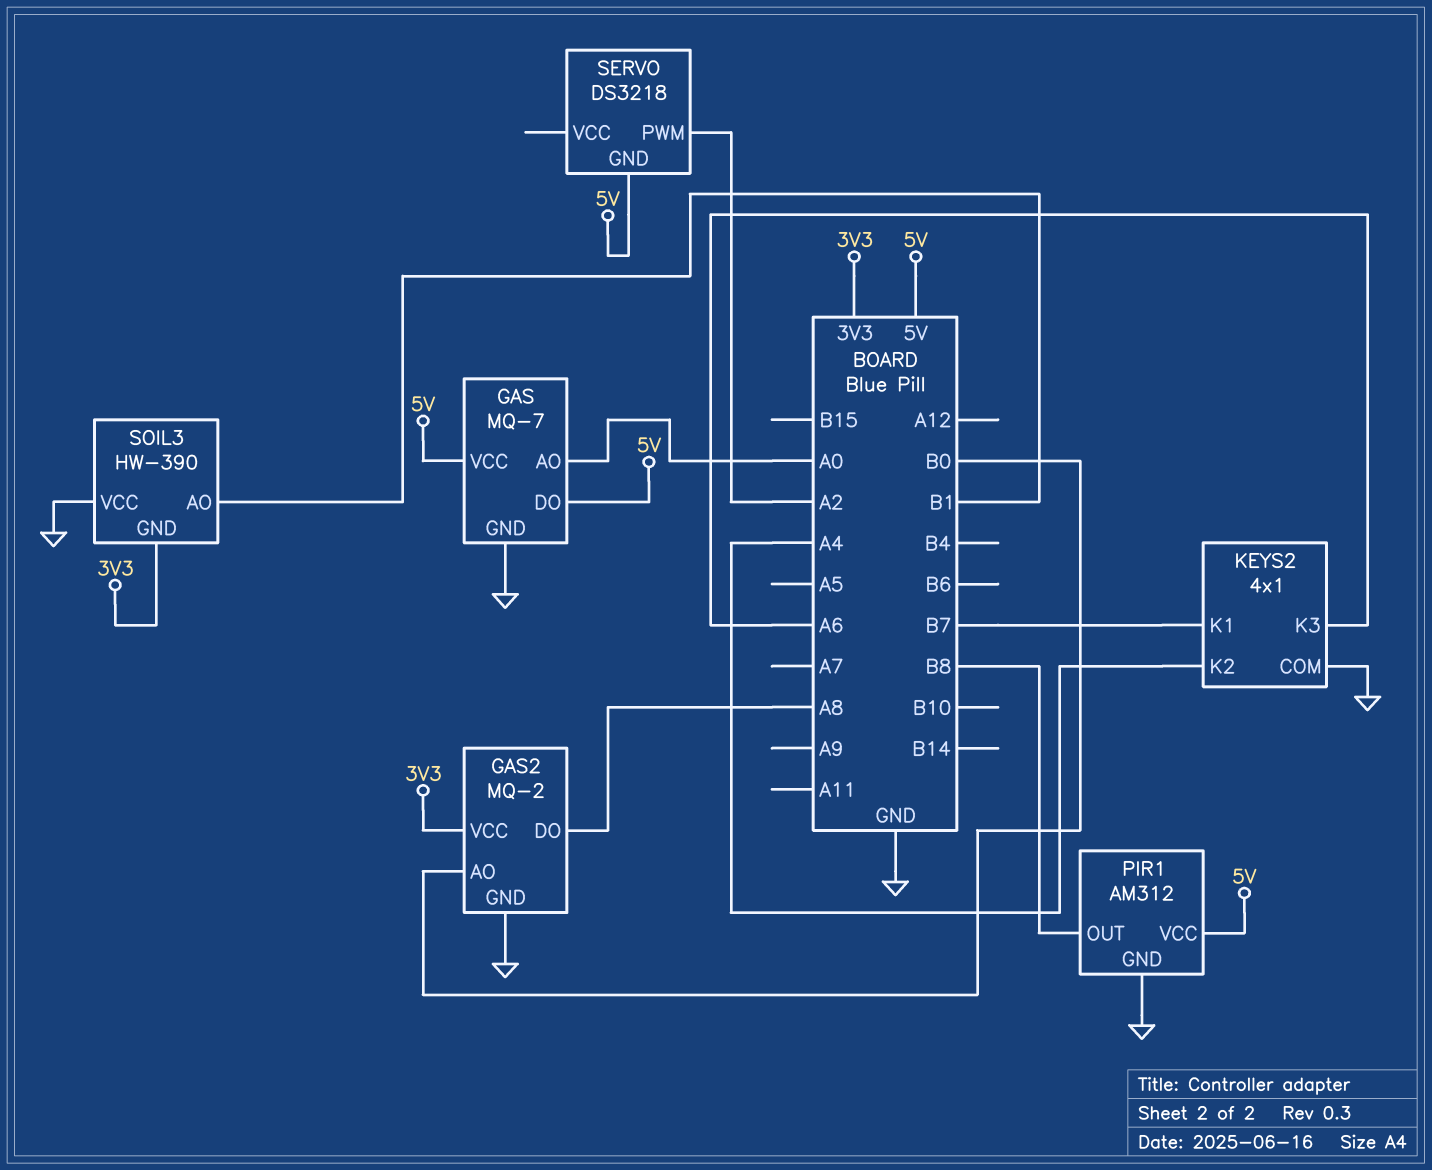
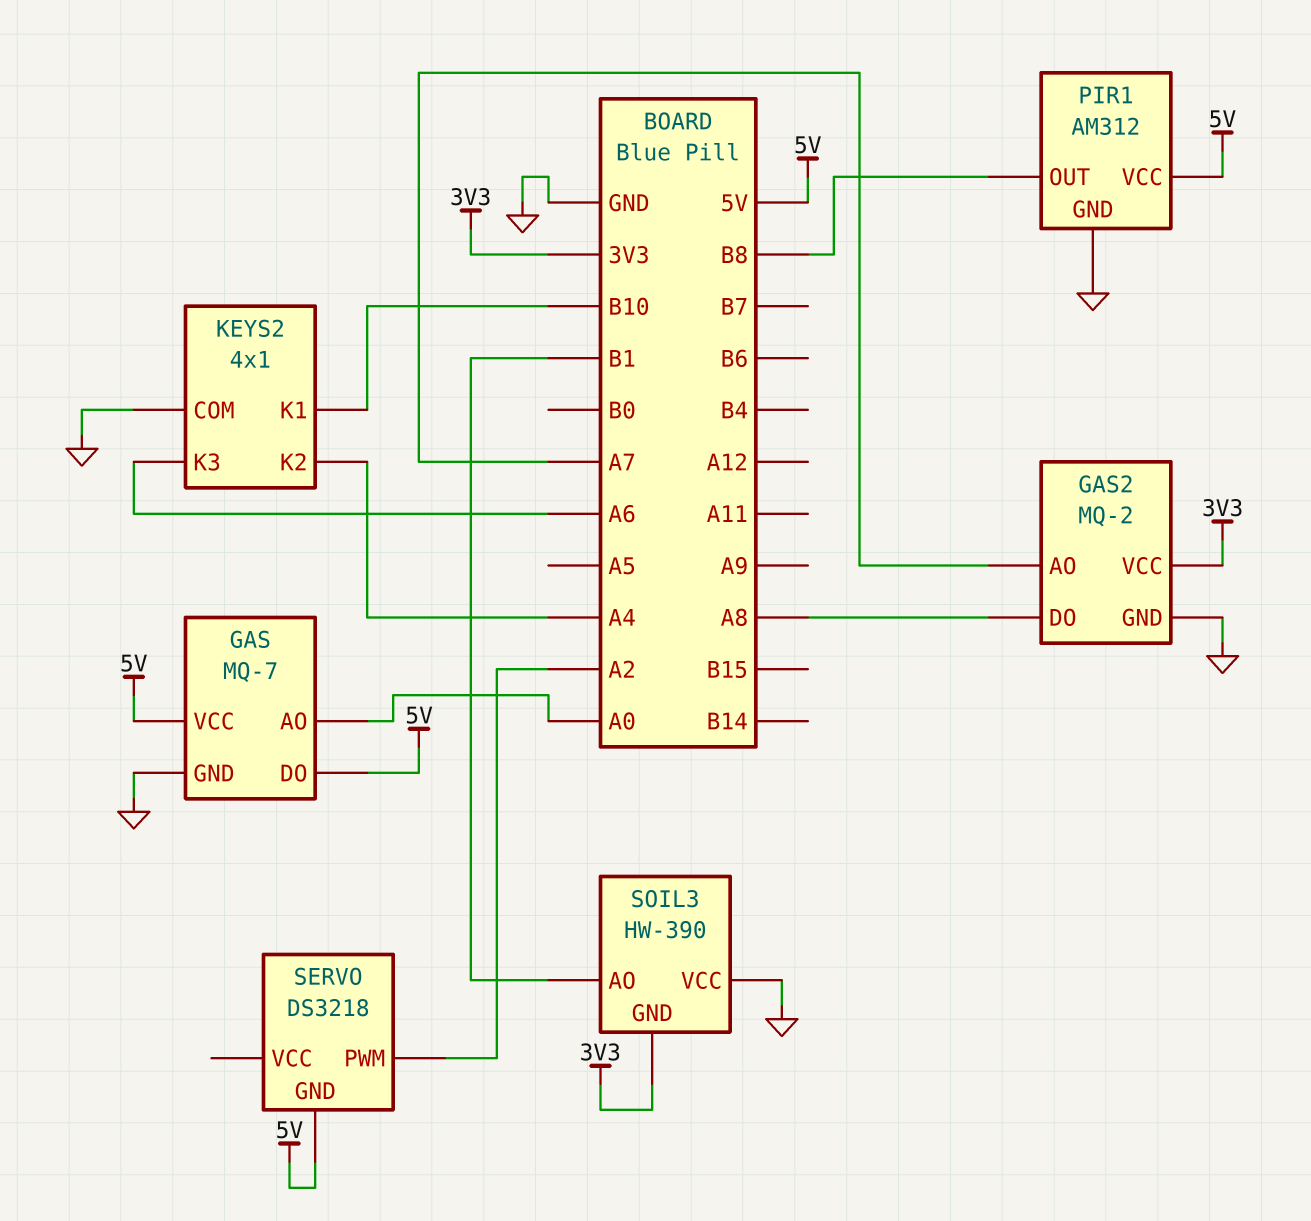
GAS2 pin AO: B0 -> A7
KEYS2 pin K1: B7 -> B10

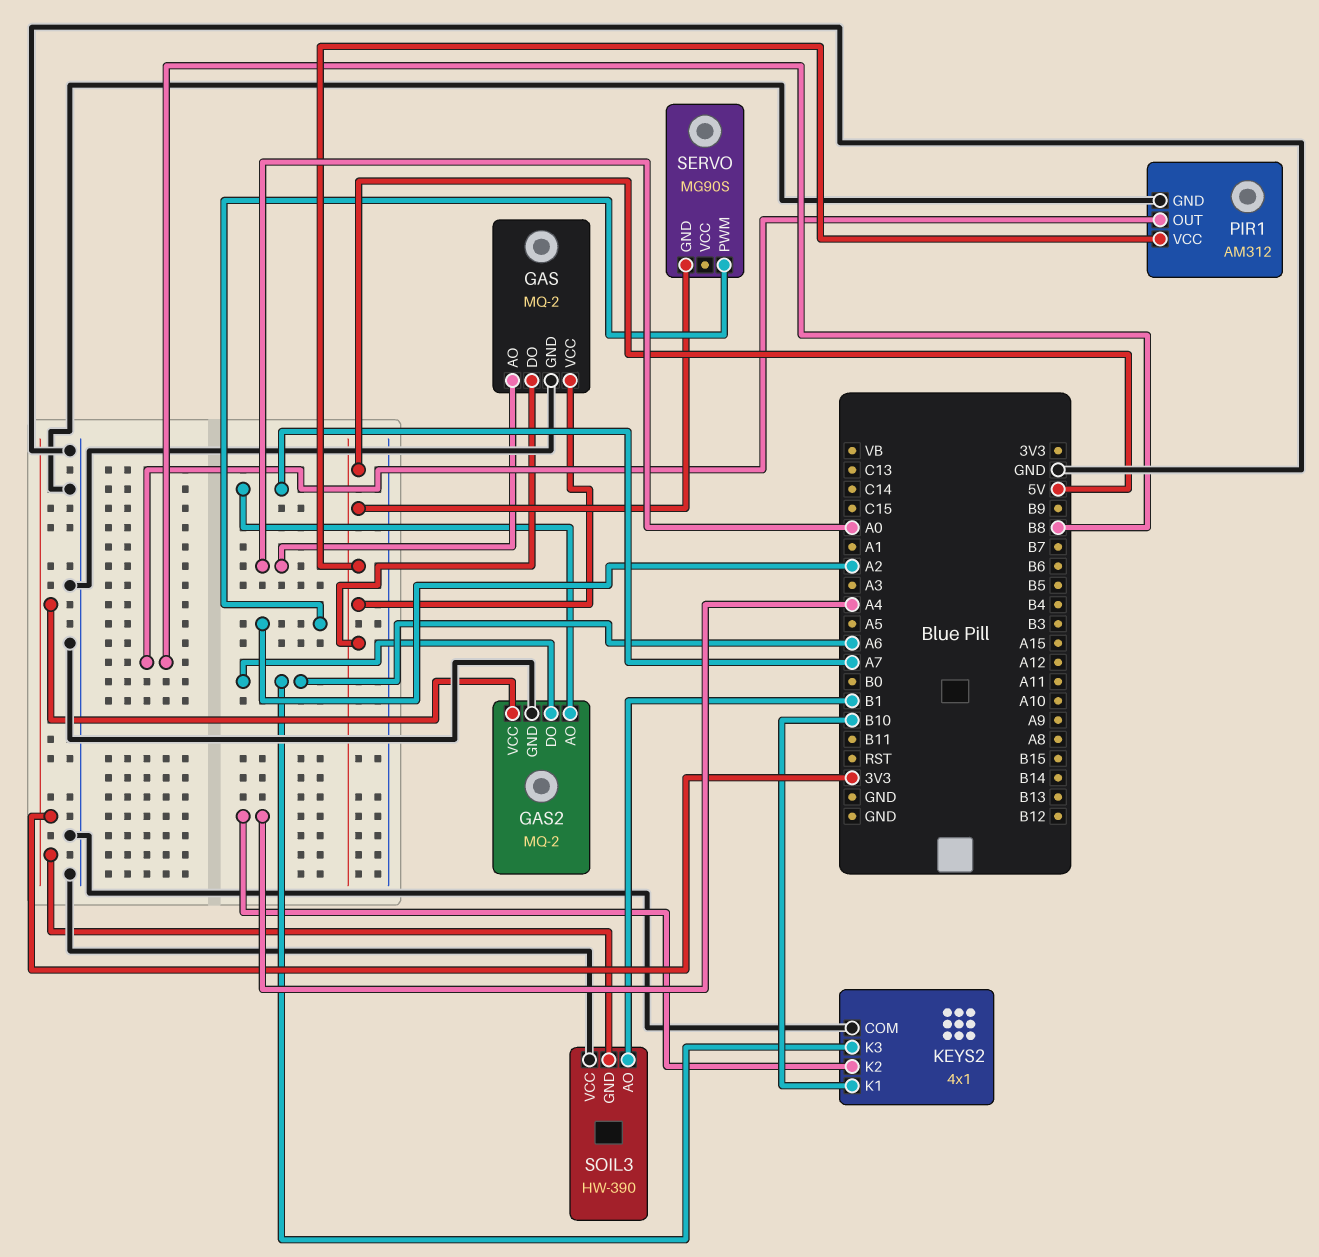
GAS: MQ-7 -> MQ-2
GAS2 pin DO: A8 -> A6
SERVO: DS3218 -> MG90S

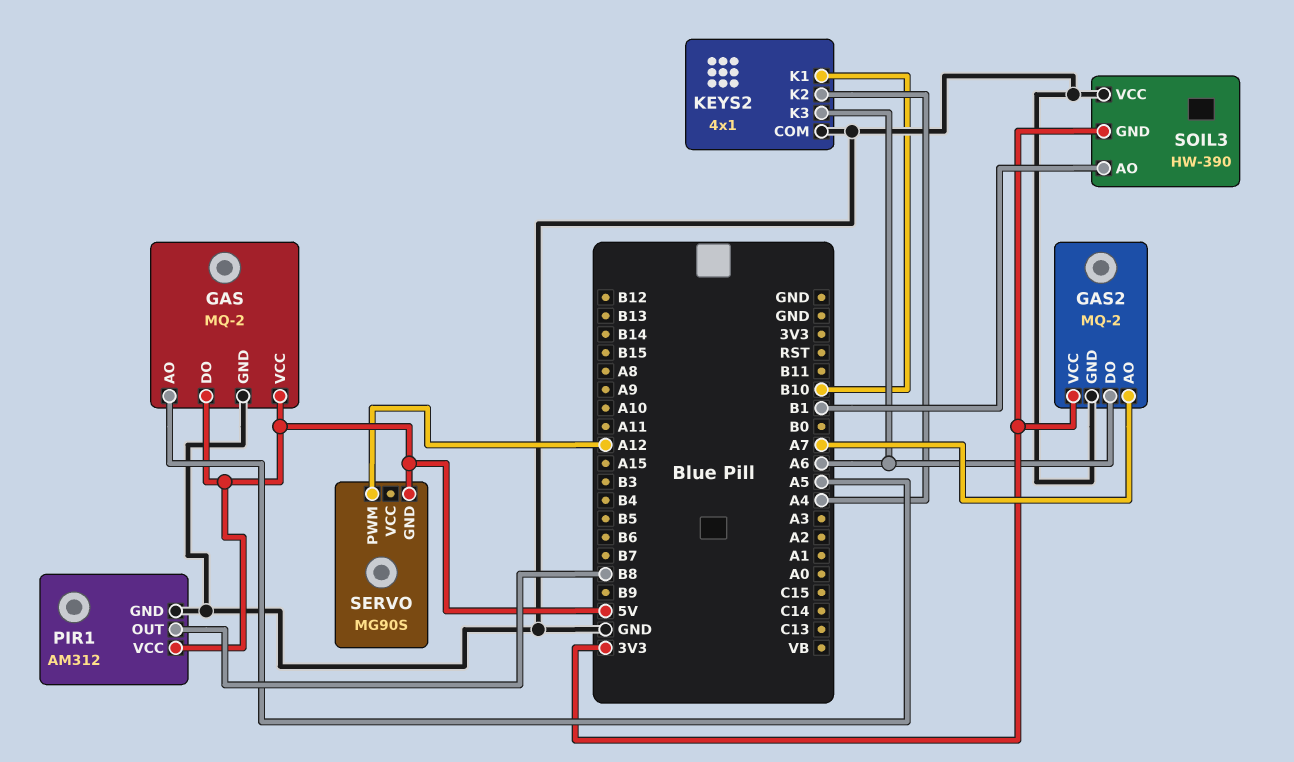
GAS pin AO: A0 -> A5
SERVO pin PWM: A2 -> A12

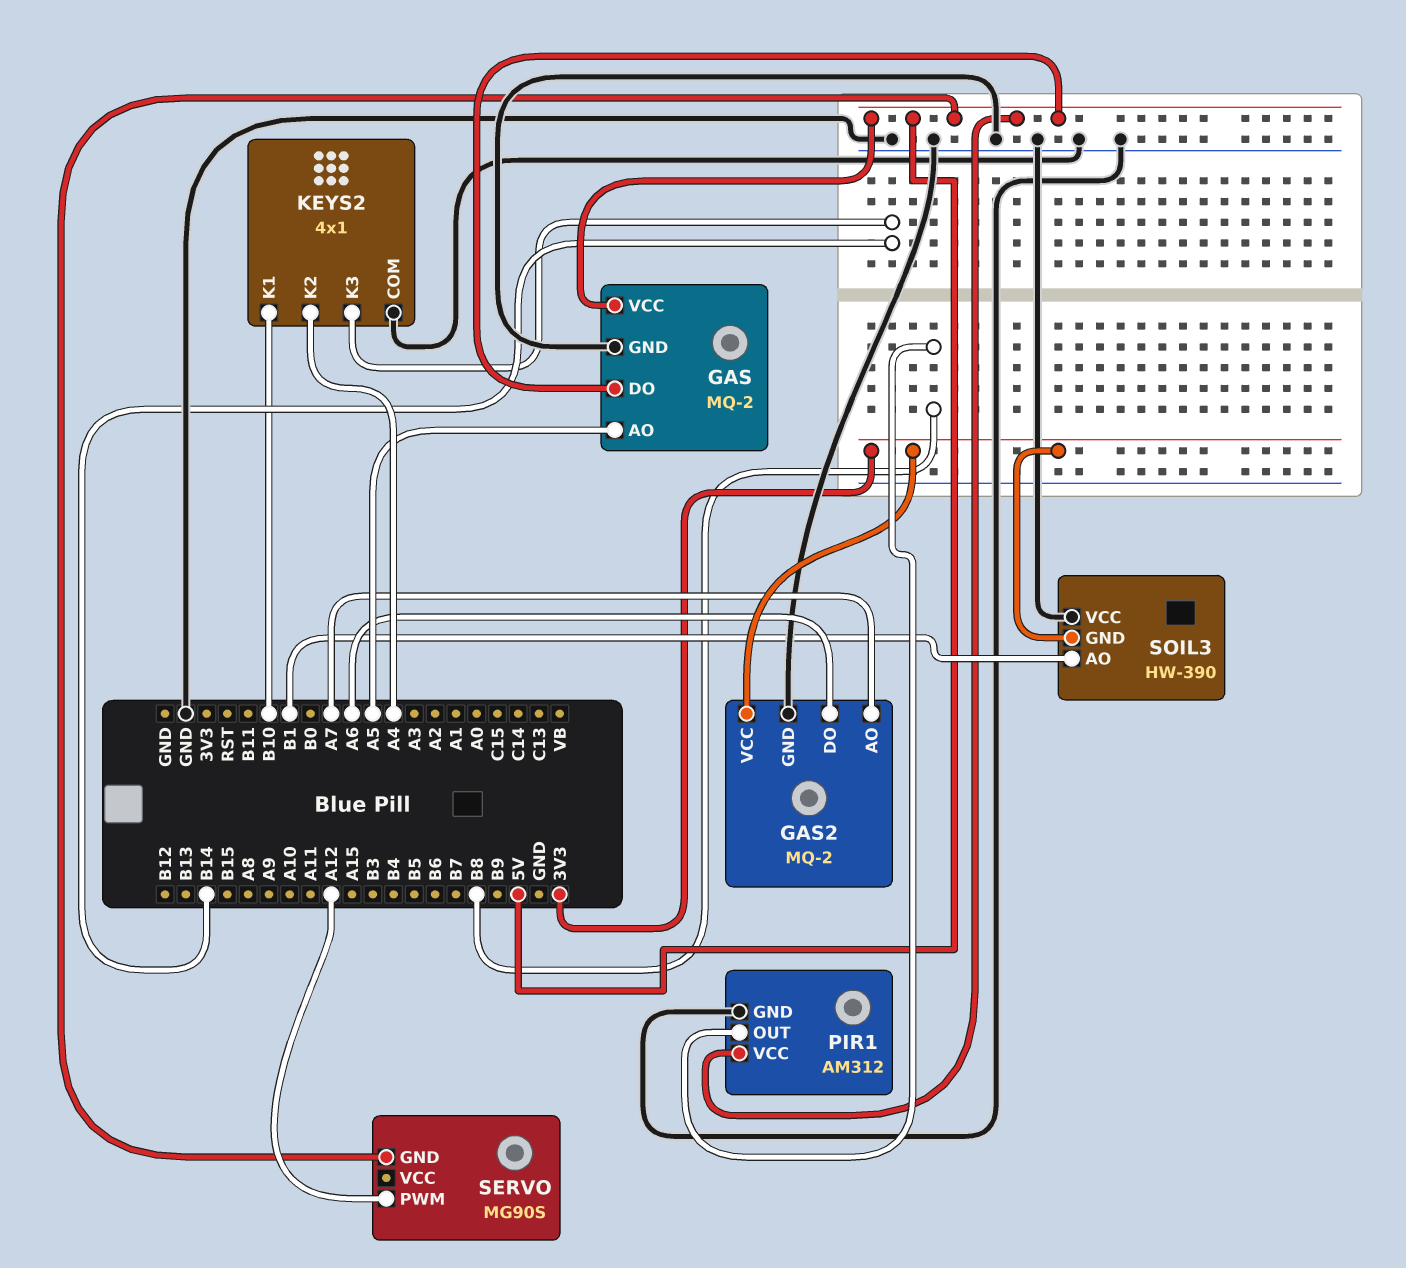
KEYS2 pin K3: A6 -> B14

